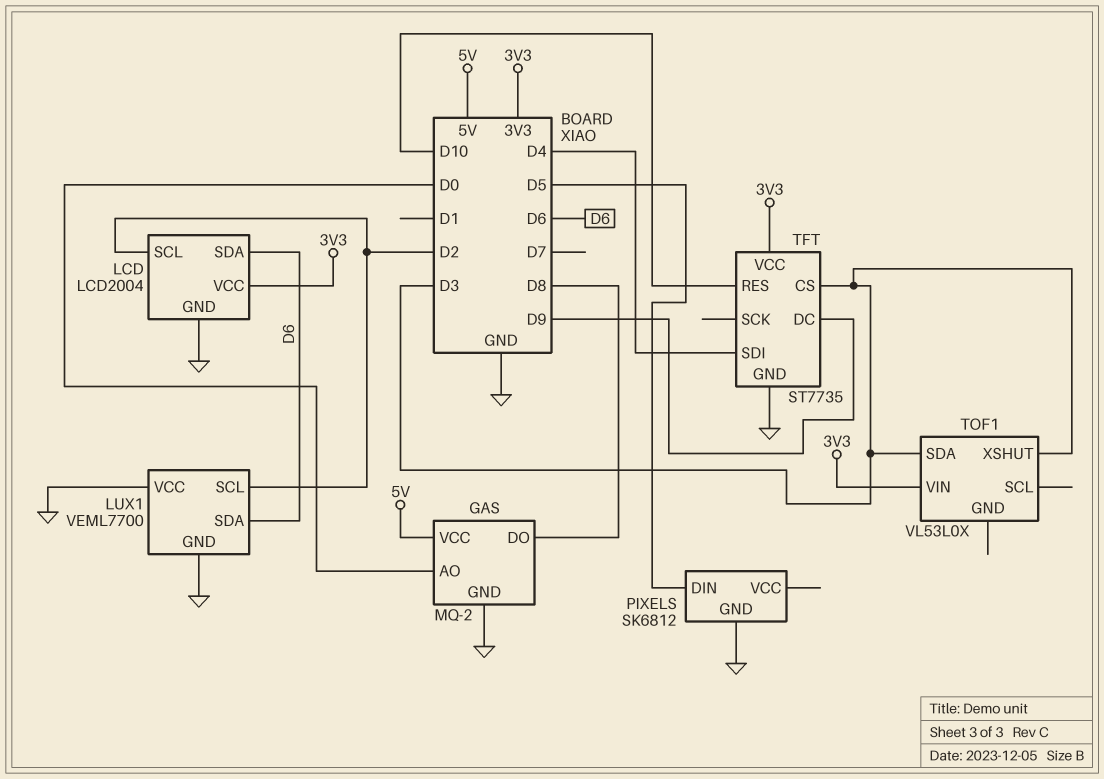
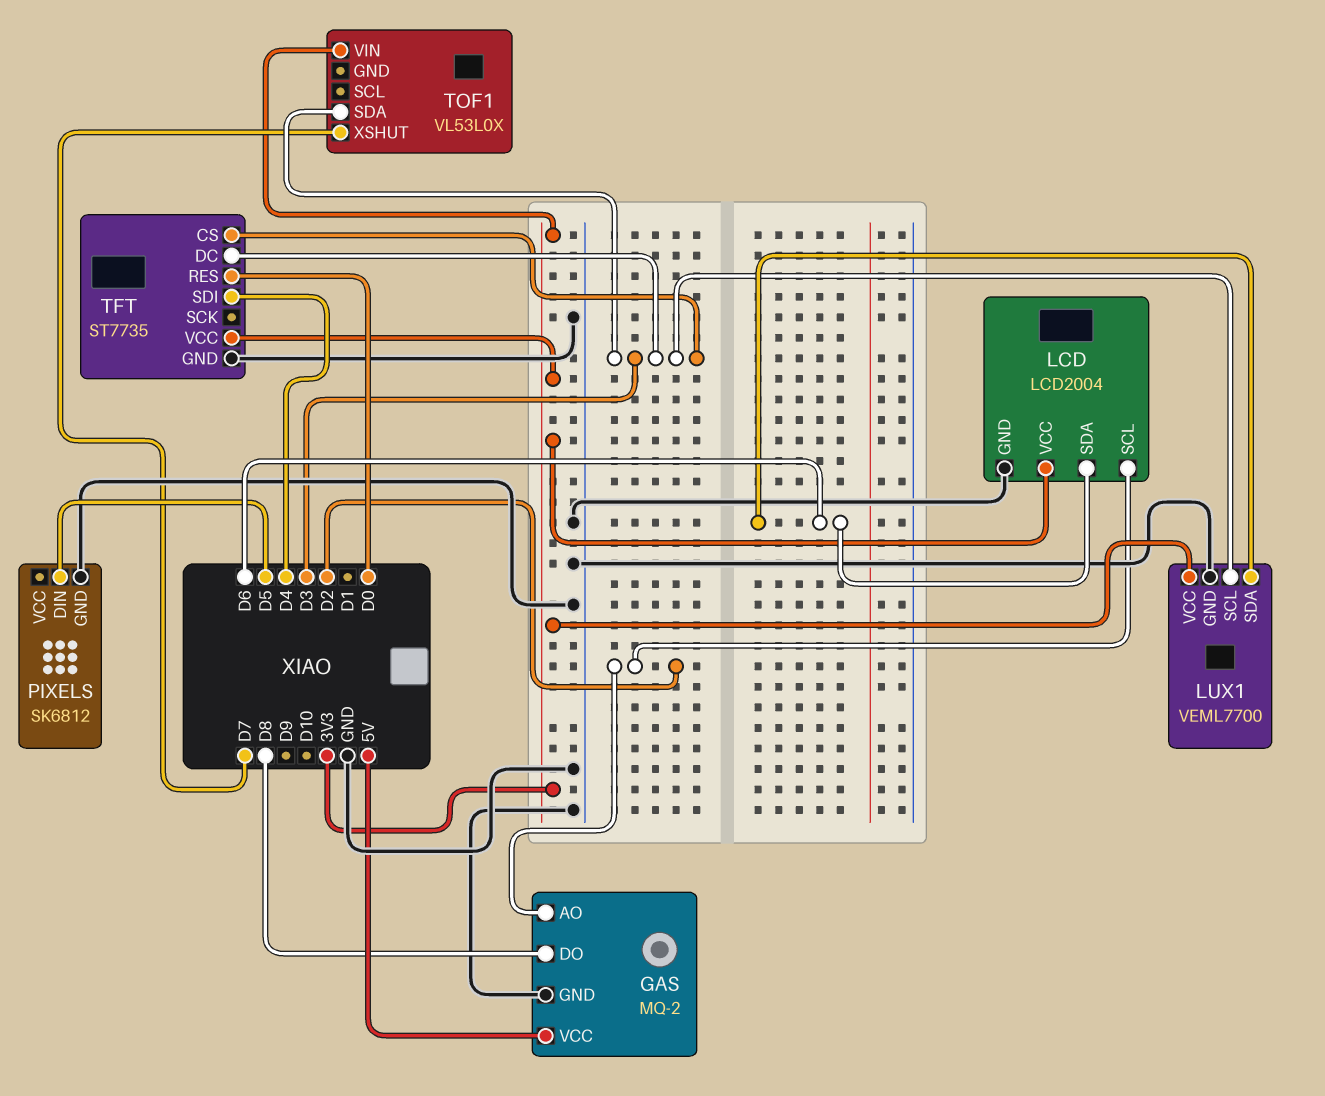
GAS pin AO: D0 -> D2
LUX1 pin SCL: D2 -> D3
LUX1 pin VCC: GND -> 3V3
TFT pin DC: D9 -> D3
TFT pin RES: D10 -> D0
TOF1 pin XSHUT: D3 -> D7

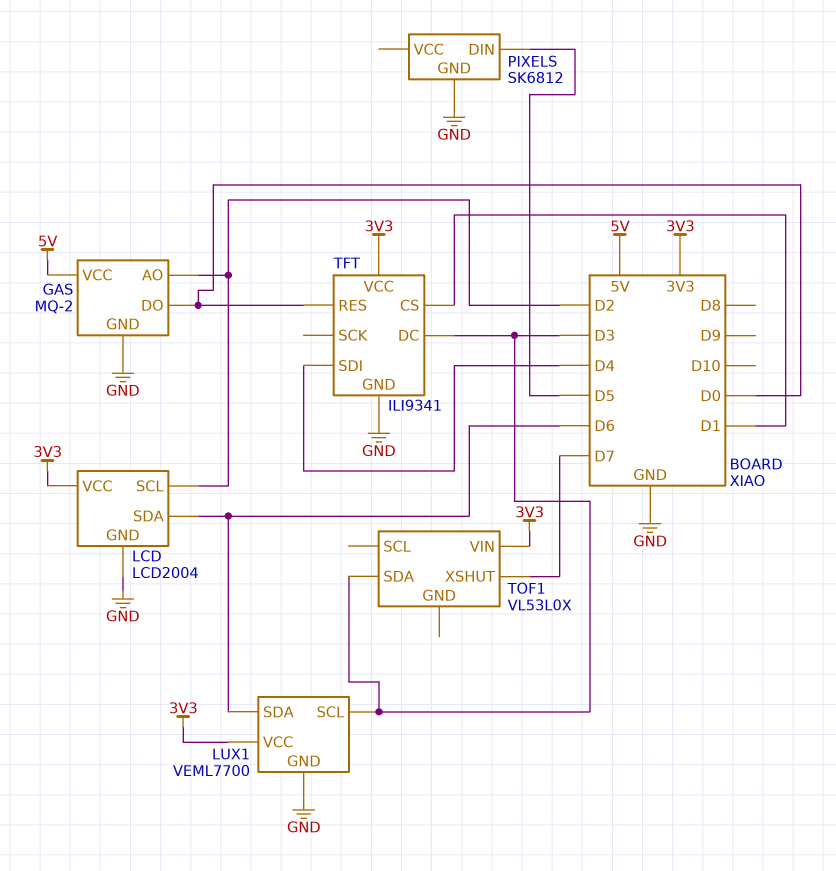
GAS pin DO: D8 -> D0
TFT: ST7735 -> ILI9341
TFT pin CS: D3 -> D1

